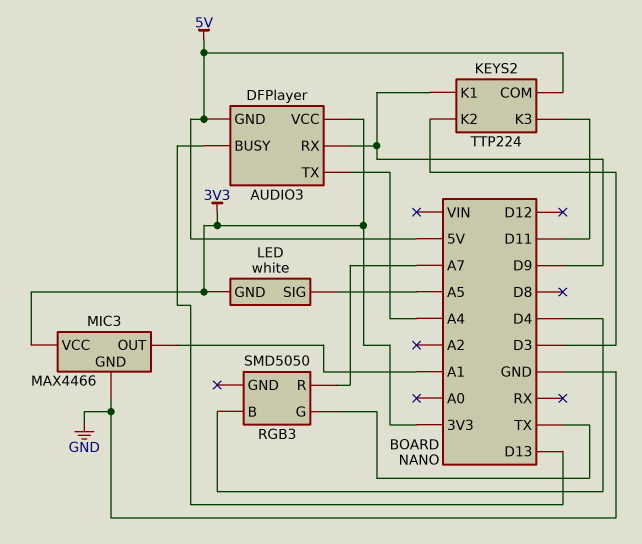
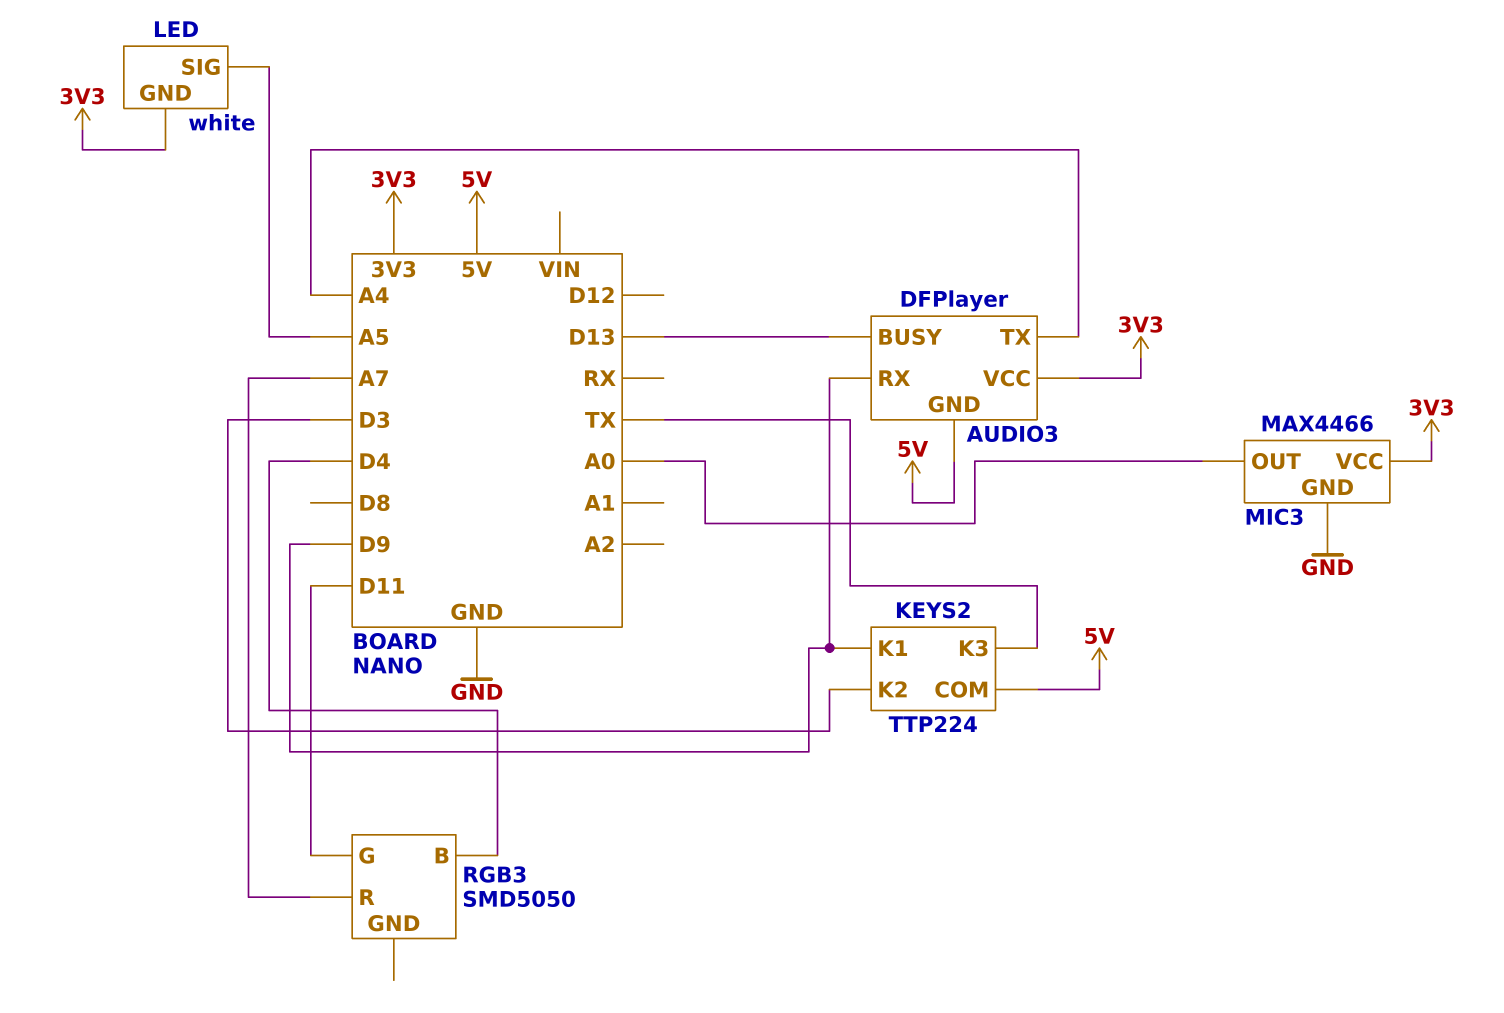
KEYS2 pin K3: D11 -> TX
MIC3 pin OUT: A1 -> A0
RGB3 pin G: TX -> D11

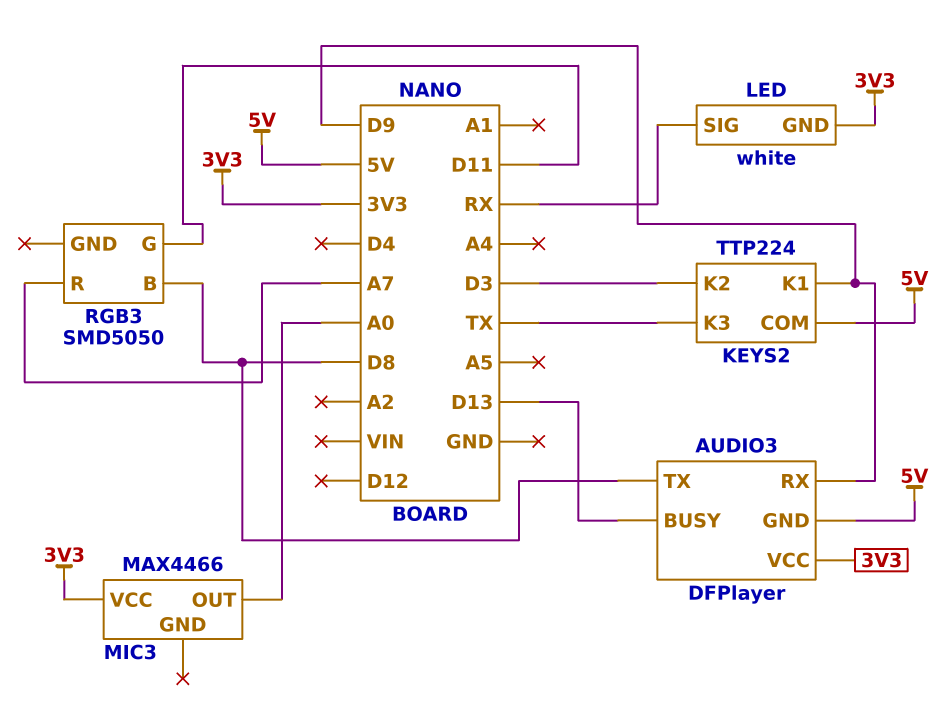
AUDIO3 pin TX: A4 -> D8
LED pin SIG: A5 -> RX
MIC3 pin GND: GND -> none
RGB3 pin B: D4 -> D8

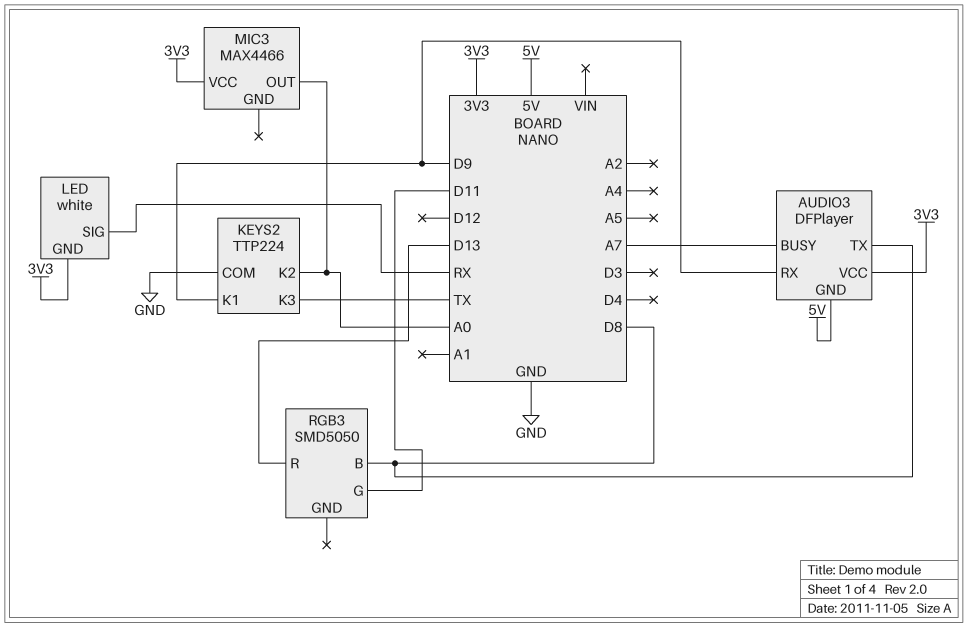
AUDIO3 pin BUSY: D13 -> A7
KEYS2 pin COM: 5V -> GND
KEYS2 pin K2: D3 -> A0
RGB3 pin R: A7 -> D13

